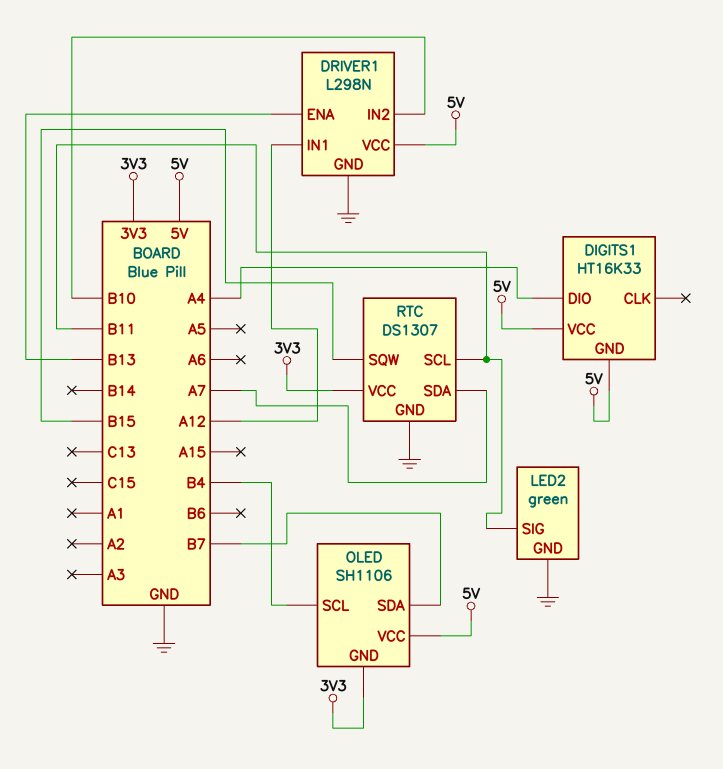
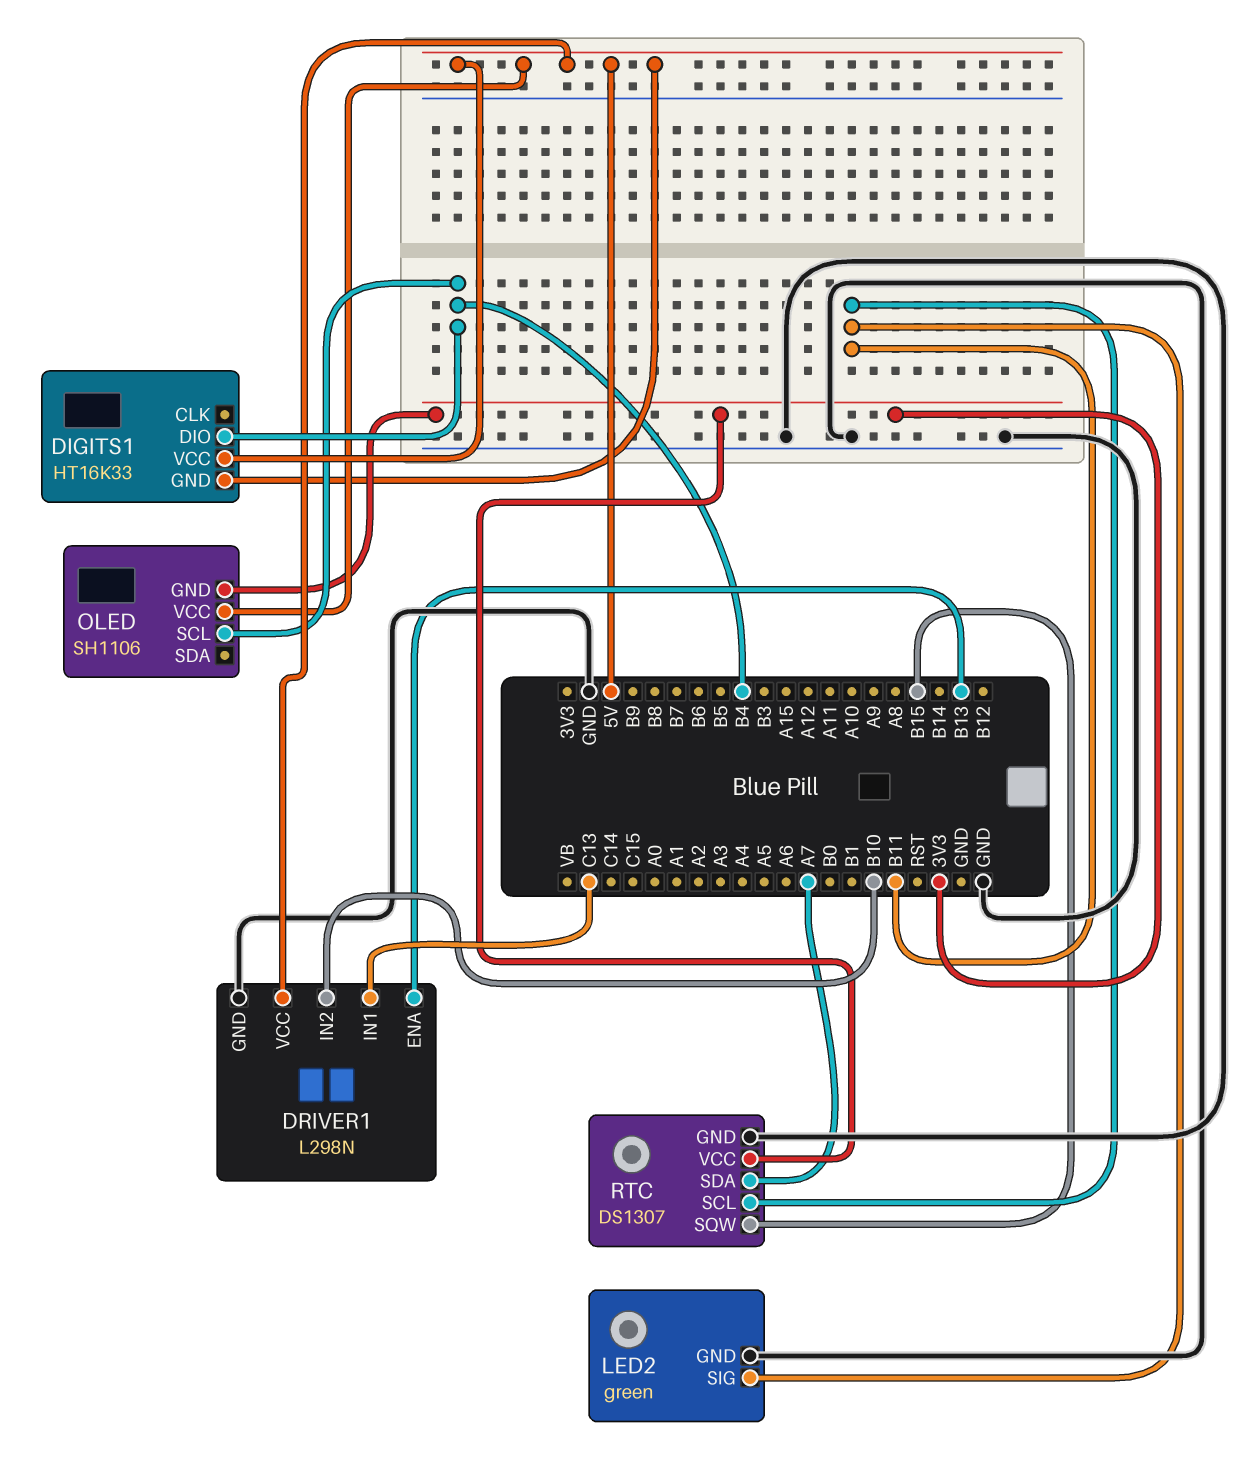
DIGITS1 pin DIO: A4 -> B4
DRIVER1 pin IN1: A12 -> C13
OLED pin SDA: B7 -> none

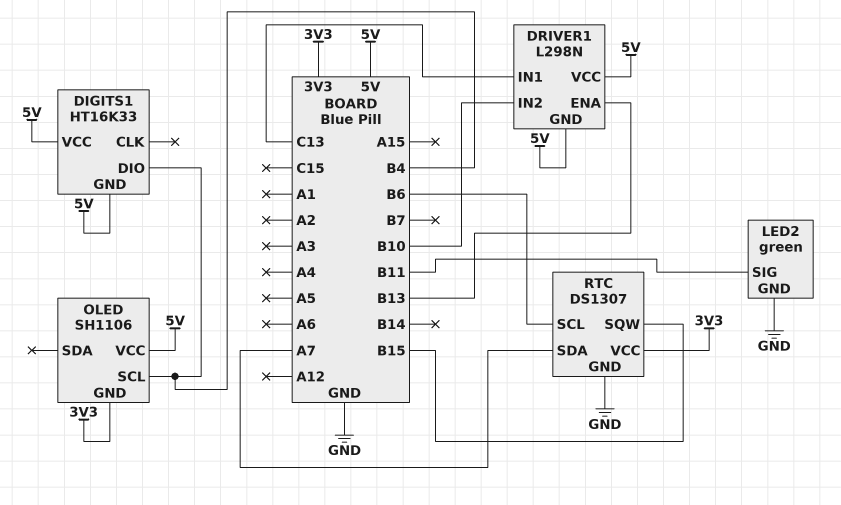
DRIVER1 pin GND: GND -> 5V
RTC pin SCL: B11 -> B6

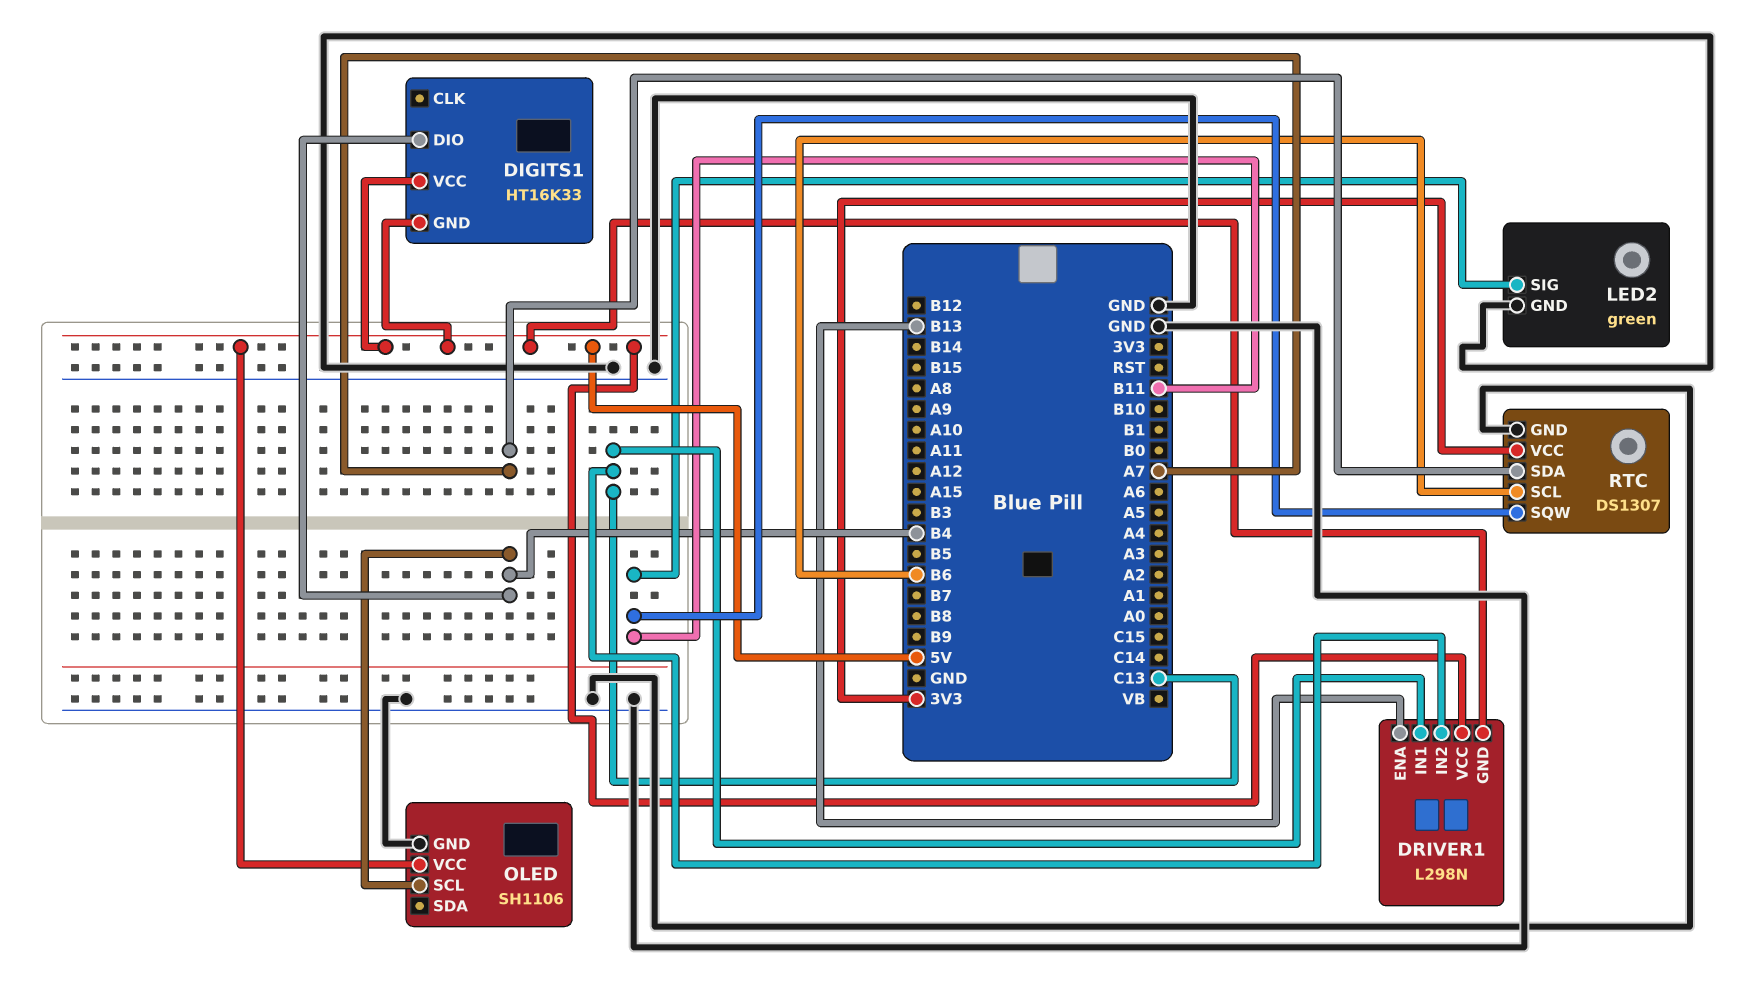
DRIVER1 pin IN2: B10 -> C13
OLED pin GND: 3V3 -> GND
RTC pin SQW: B15 -> B11

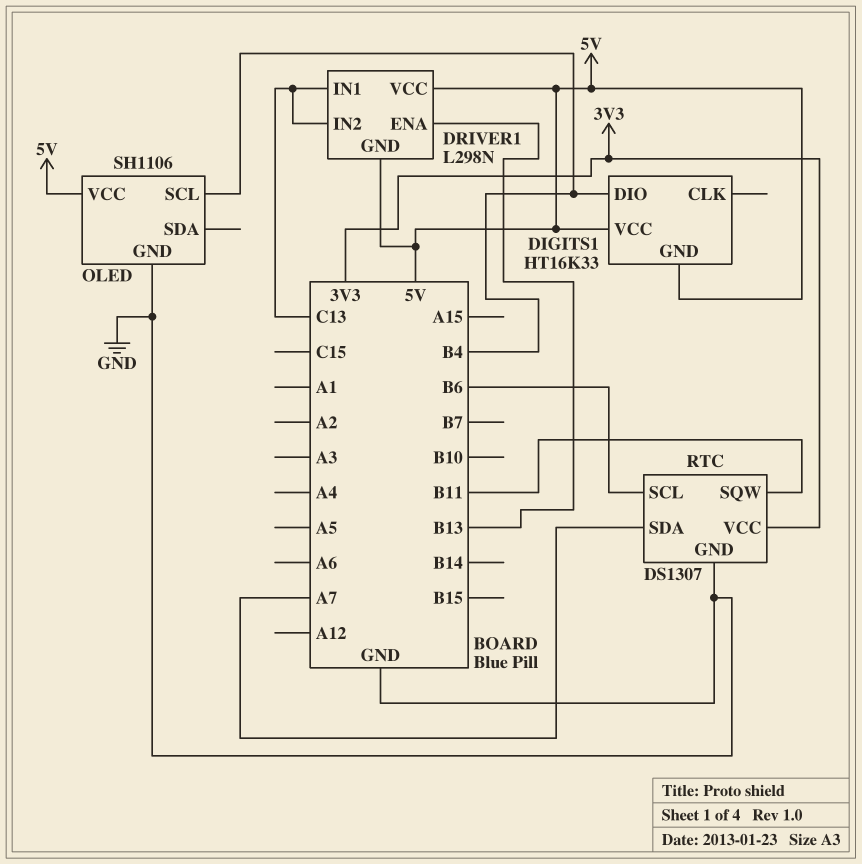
LED2: green -> none
LED2 pin GND: GND -> none
LED2 pin SIG: B11 -> none

